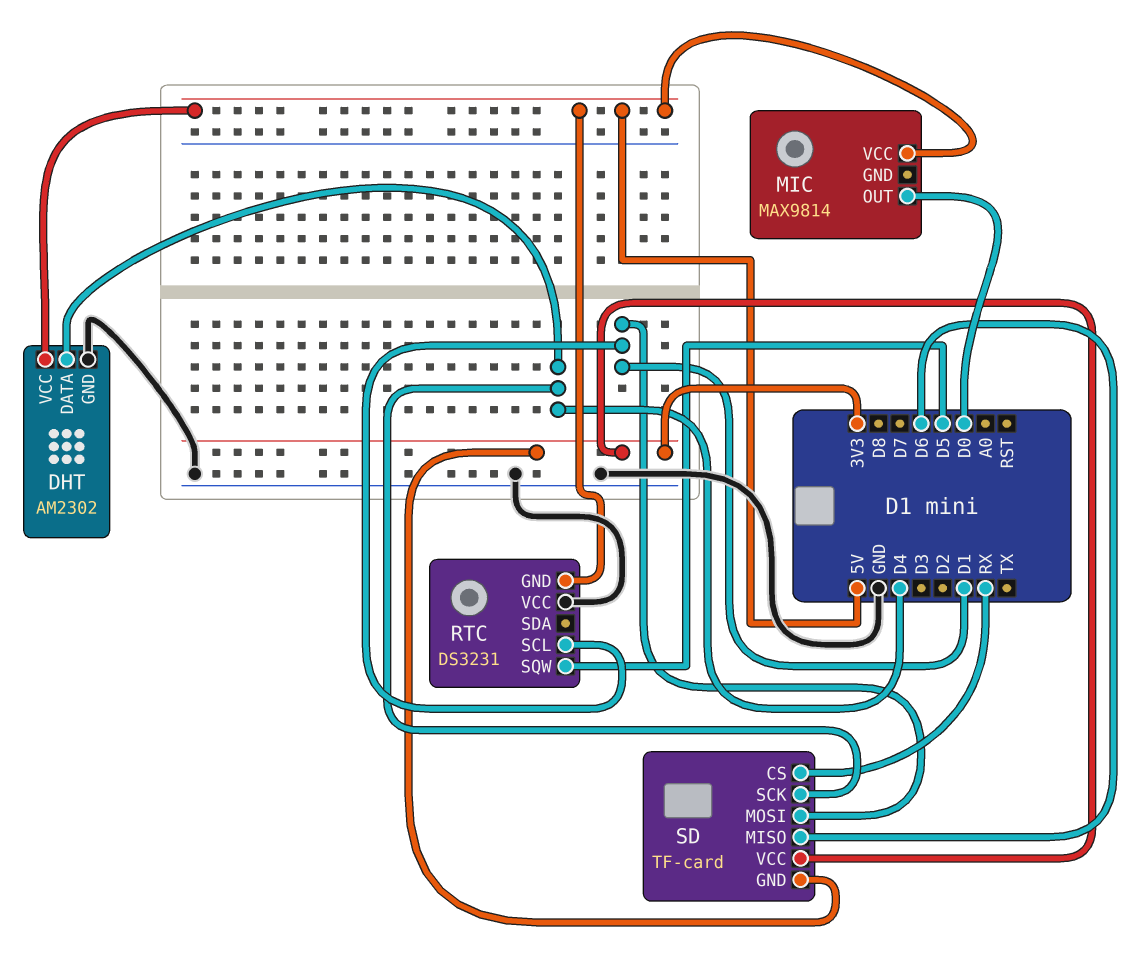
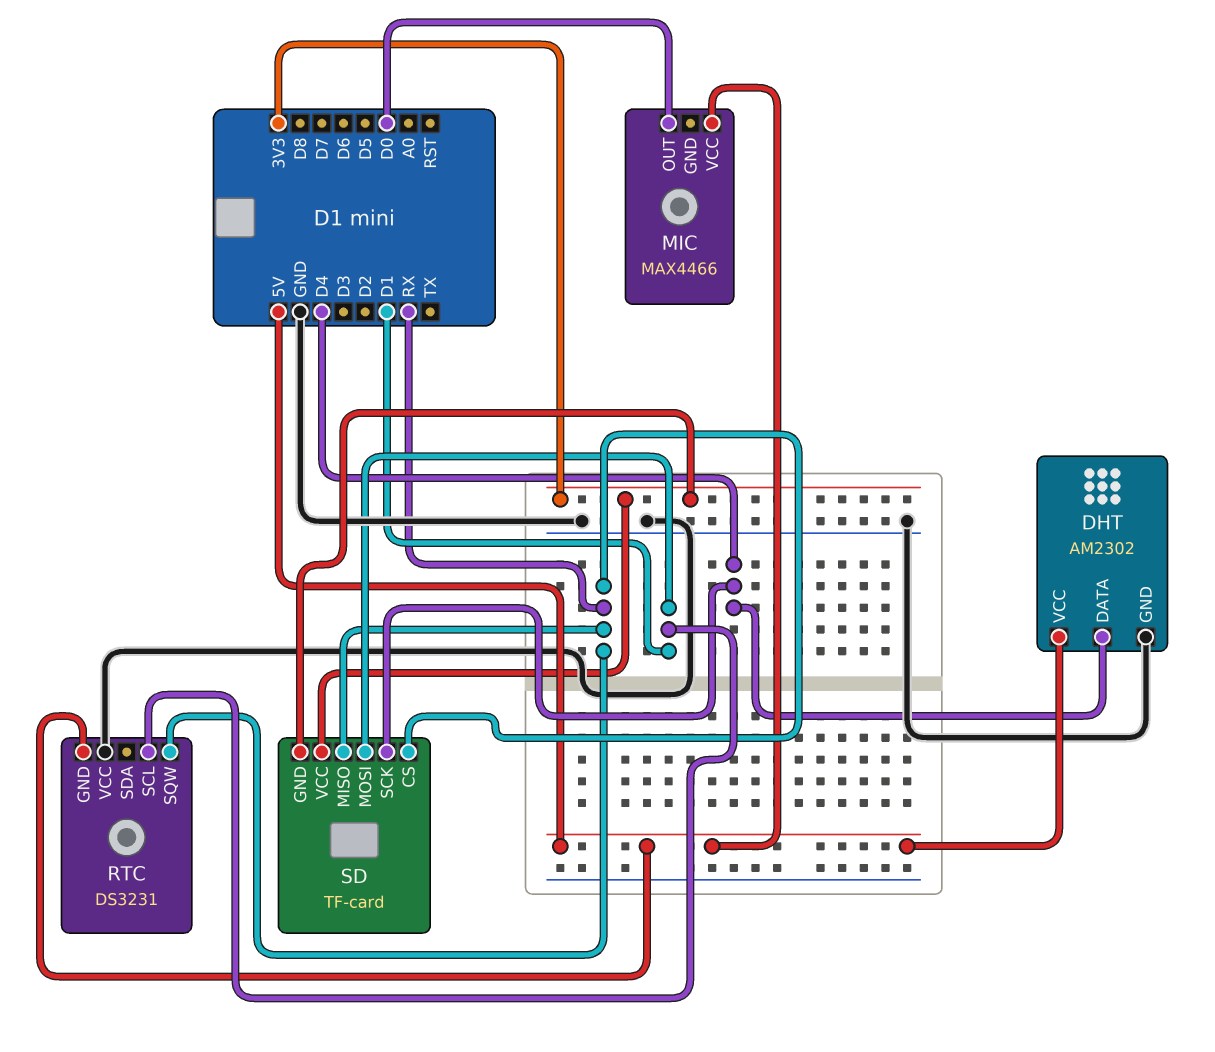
MIC: MAX9814 -> MAX4466
RTC pin SQW: D5 -> RX
SD pin MISO: D6 -> RX

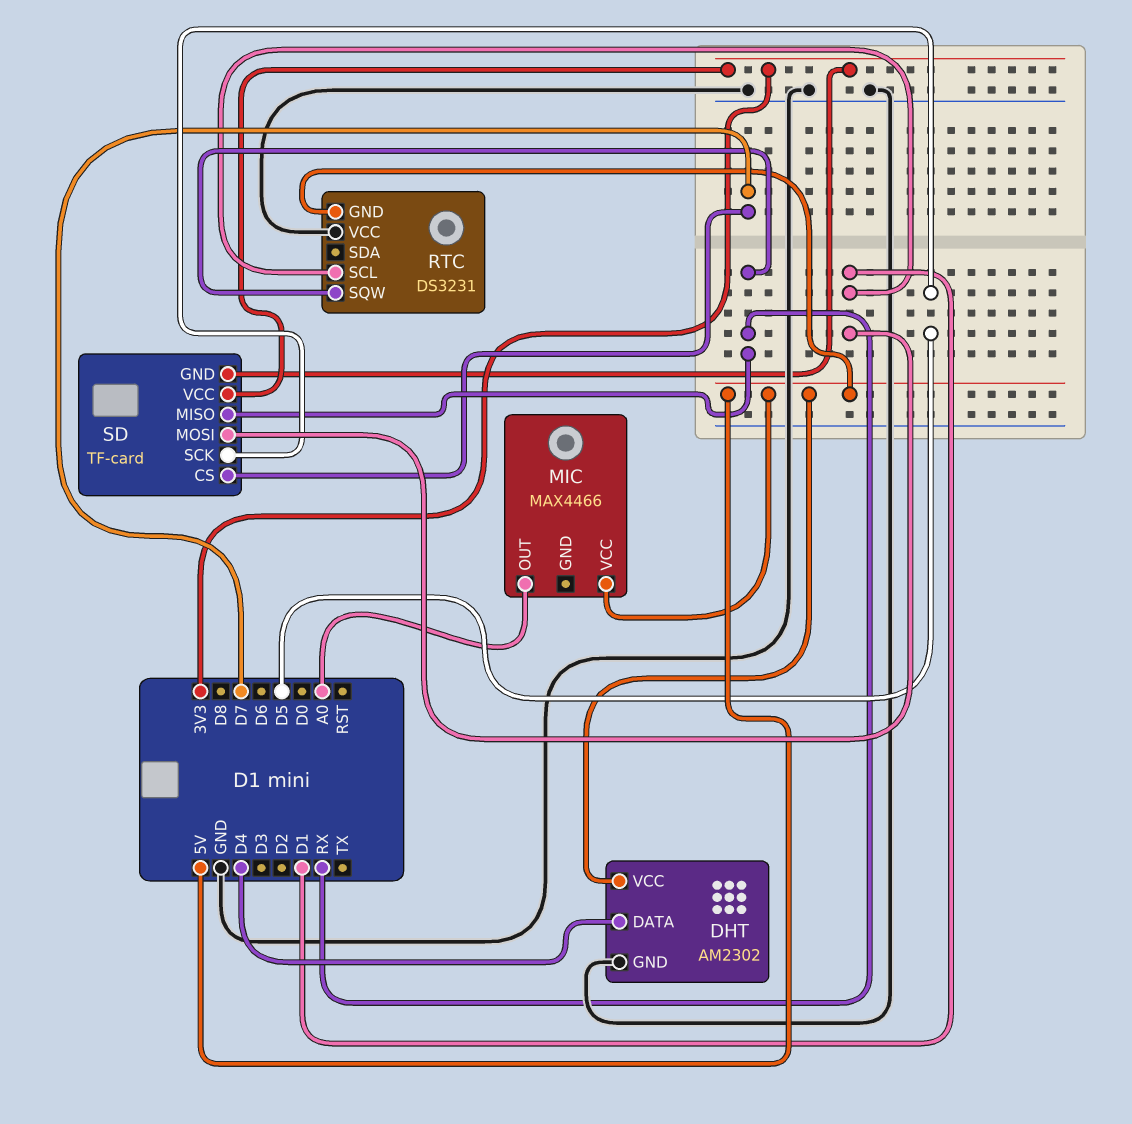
MIC pin OUT: D0 -> A0
SD pin CS: RX -> D7
SD pin SCK: D4 -> D5

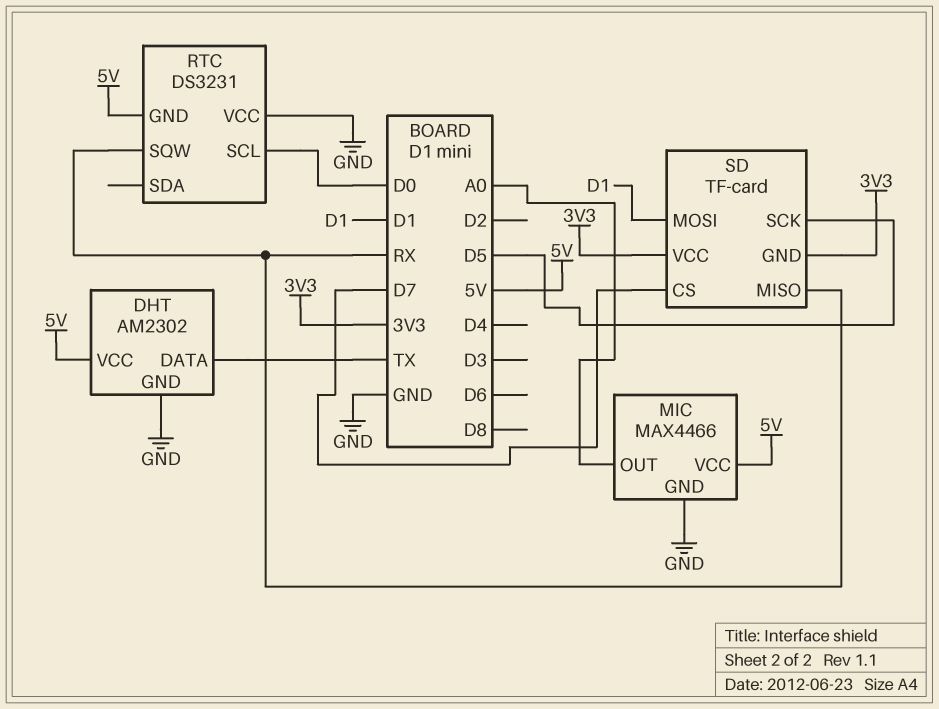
DHT pin DATA: D4 -> TX
MIC pin GND: none -> GND
RTC pin SCL: D1 -> D0

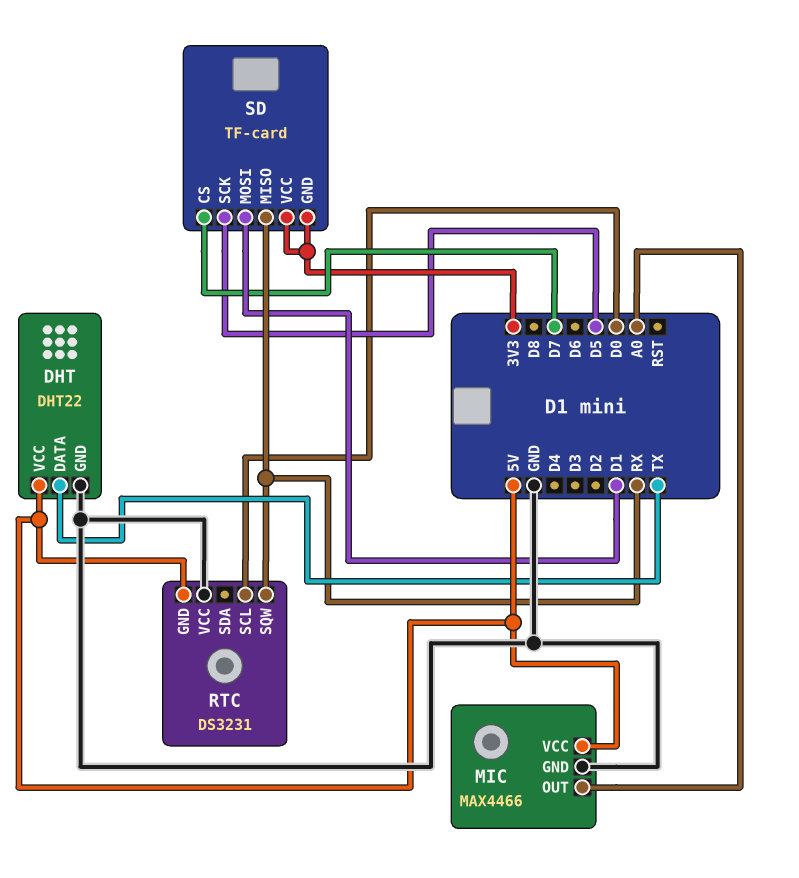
DHT: AM2302 -> DHT22

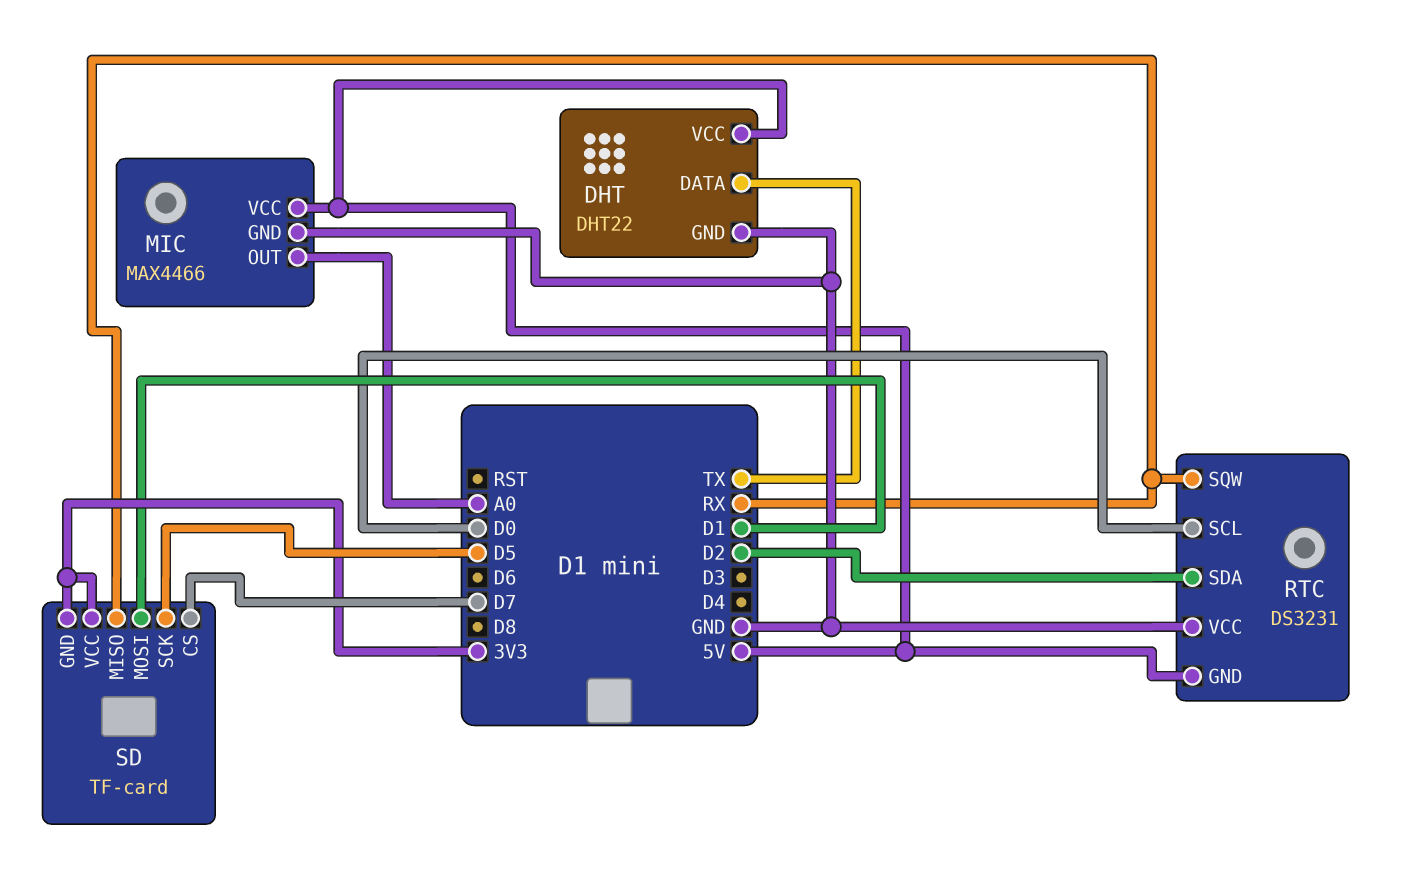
RTC pin SDA: none -> D2

